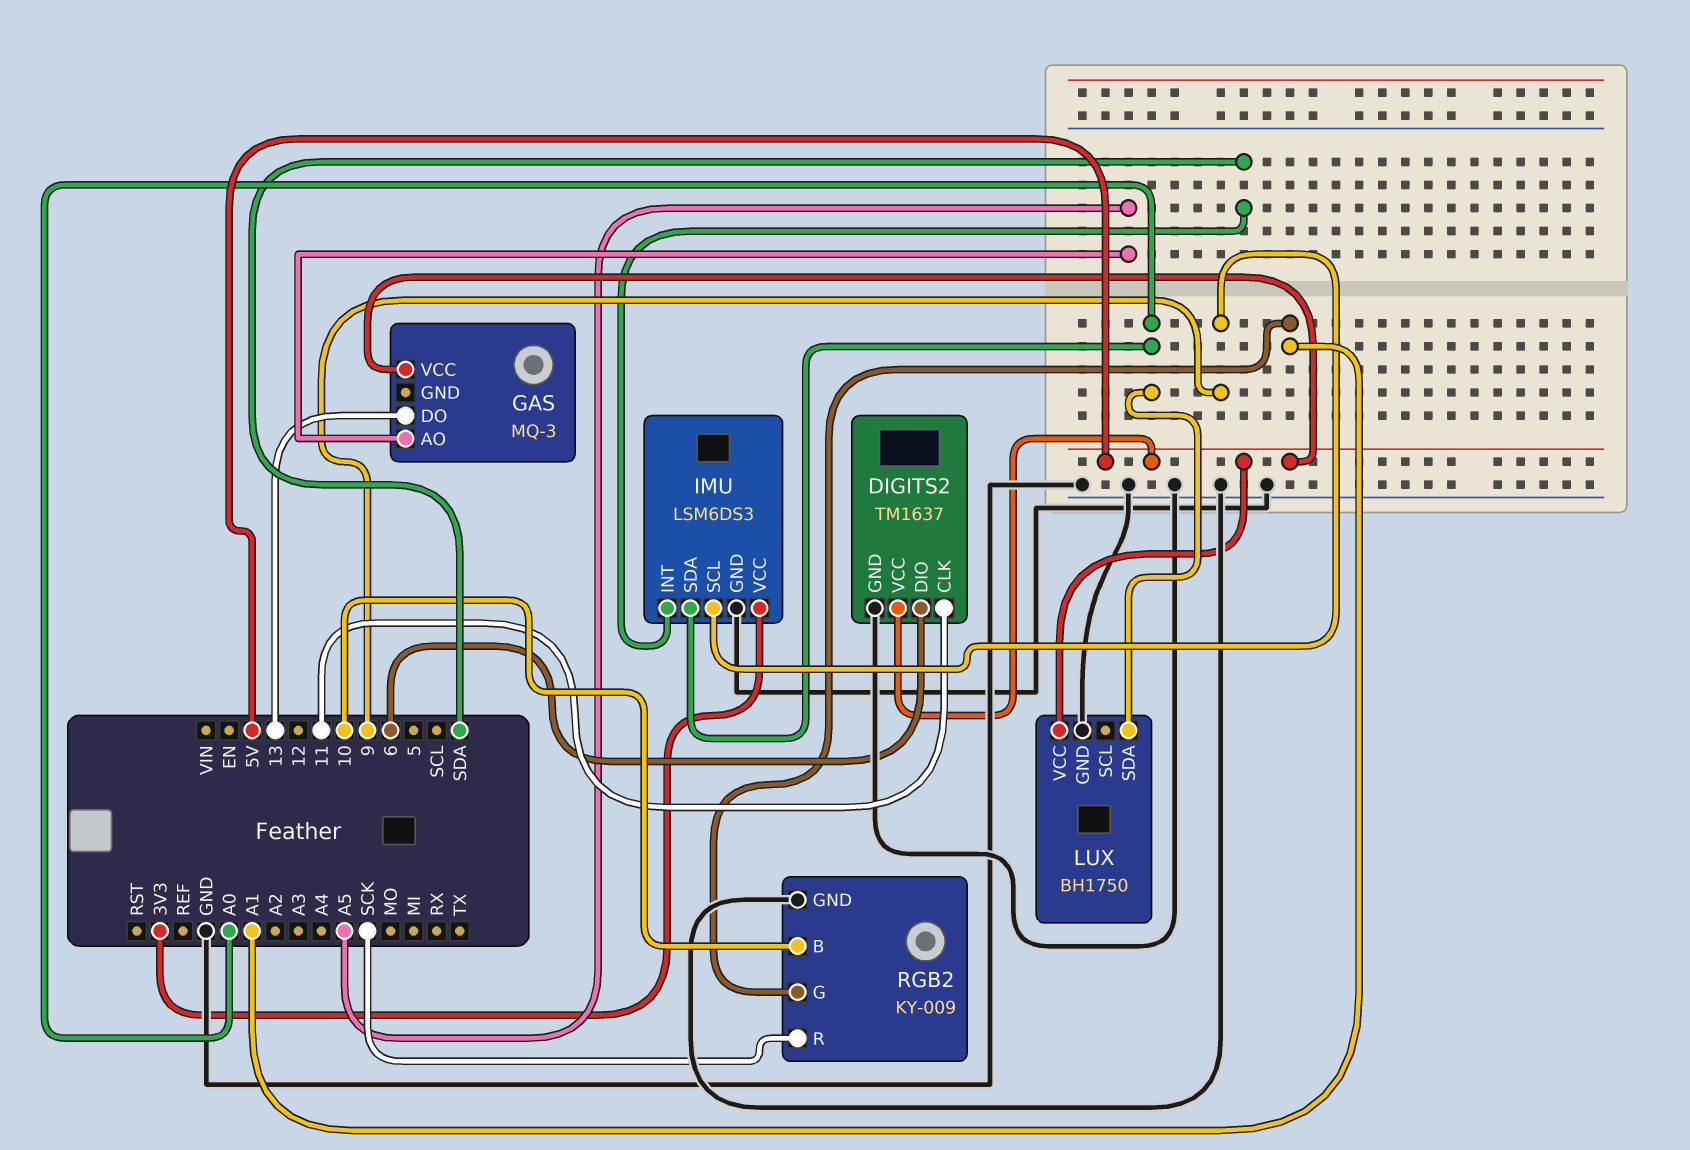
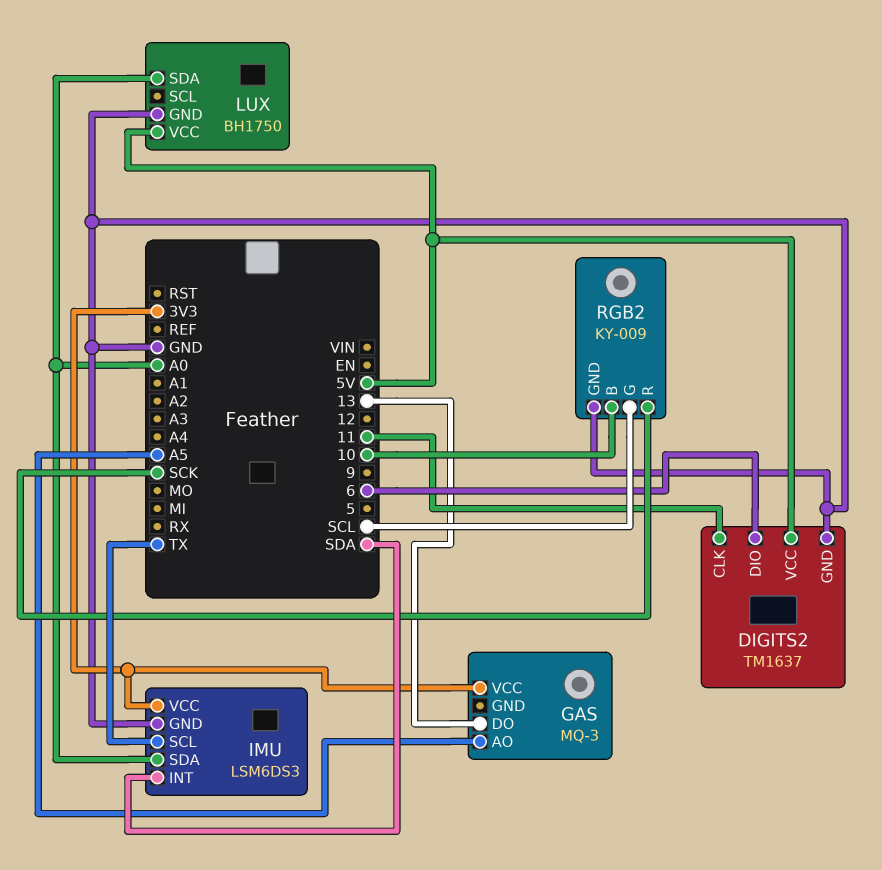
GAS pin VCC: 5V -> 3V3
IMU pin SCL: 9 -> TX
RGB2 pin G: A1 -> SCL

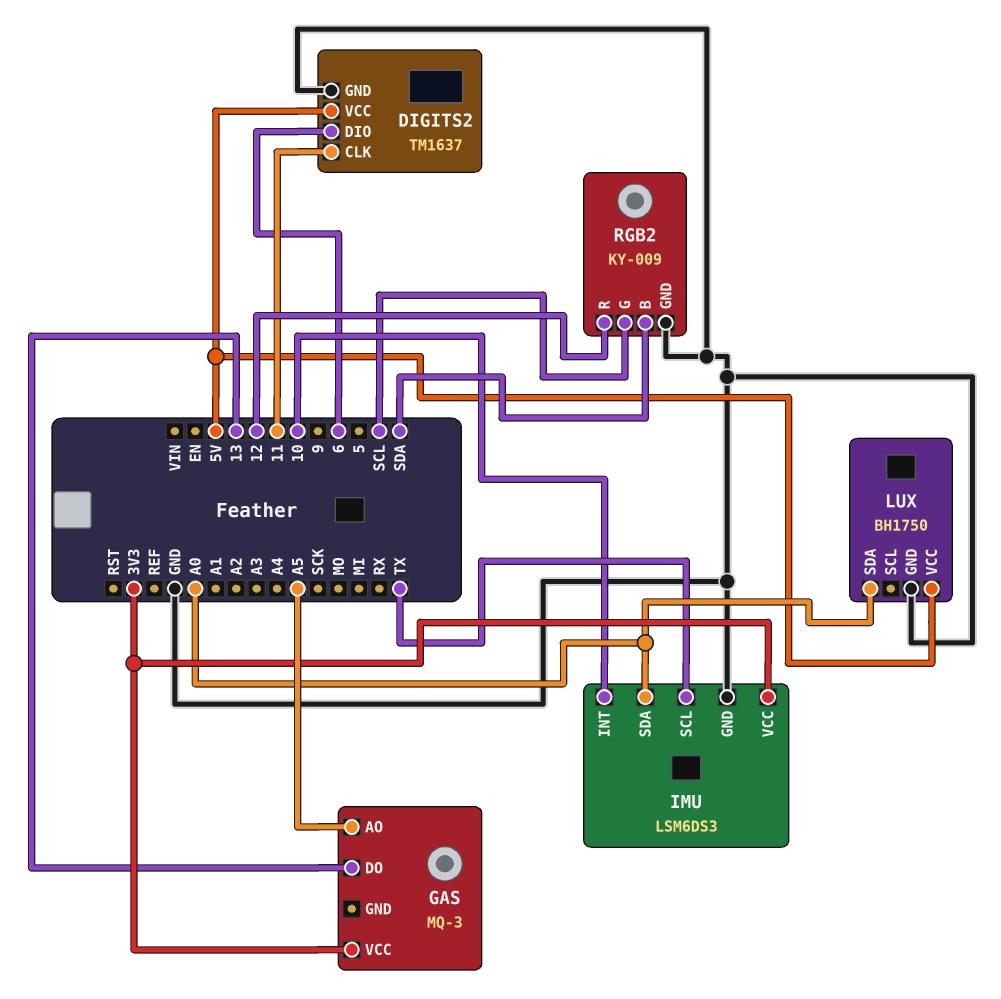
IMU pin INT: SDA -> 10
RGB2 pin B: 10 -> SDA
RGB2 pin R: SCK -> 12

